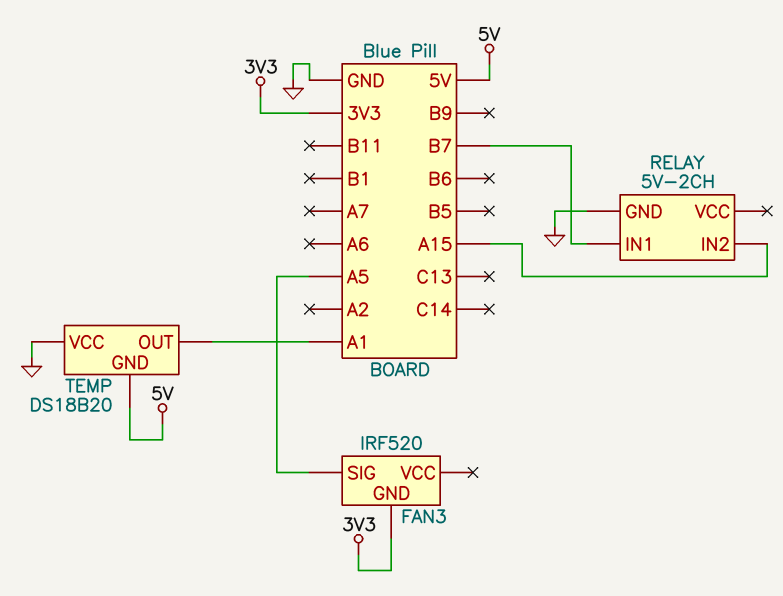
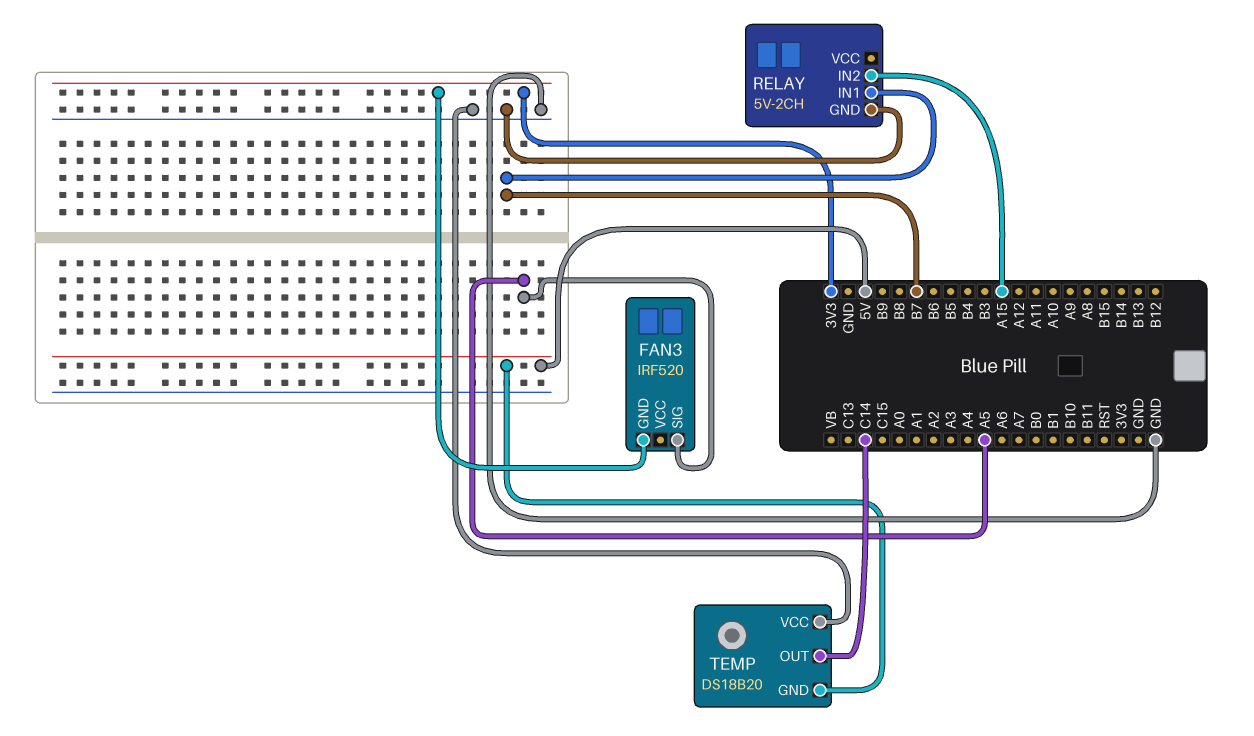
TEMP pin OUT: A1 -> C14

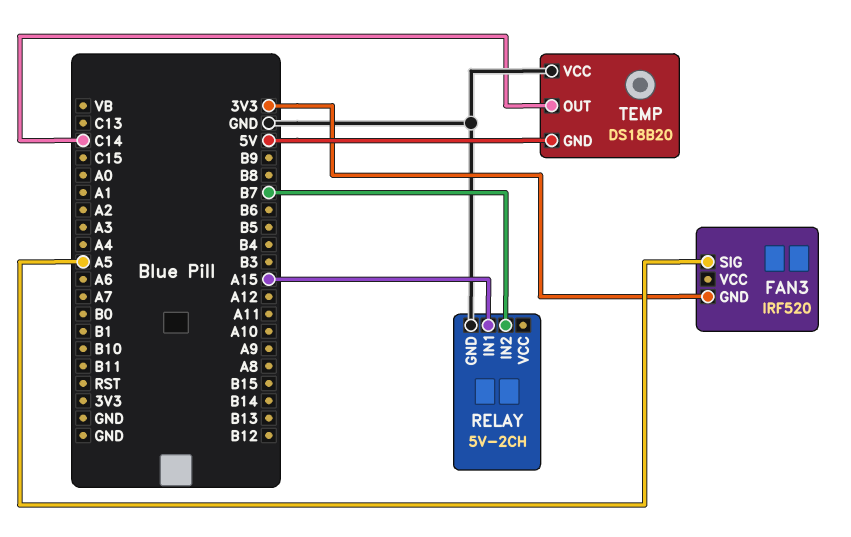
RELAY pin IN1: B7 -> A15
RELAY pin IN2: A15 -> B7

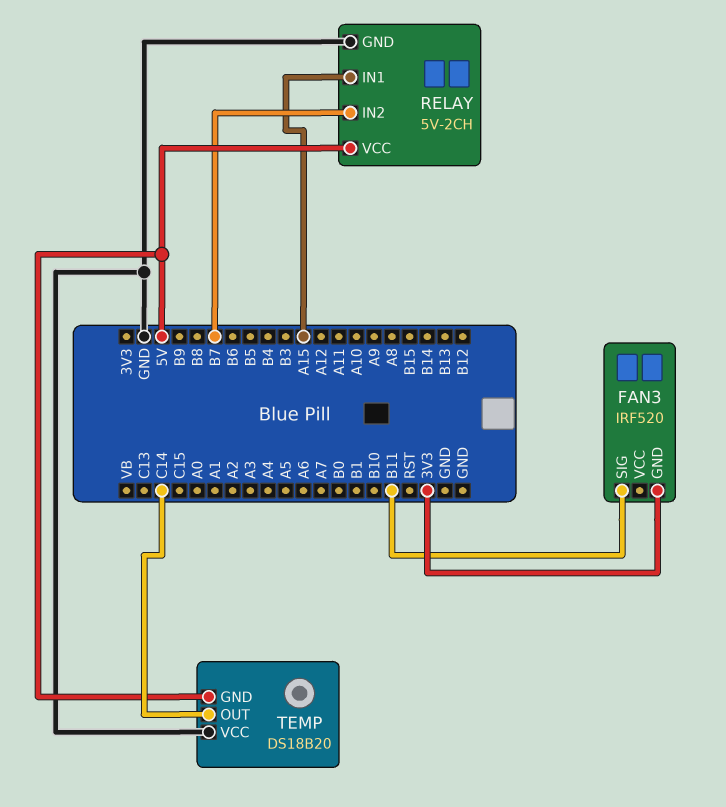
FAN3 pin SIG: A5 -> B11
RELAY pin VCC: none -> 5V

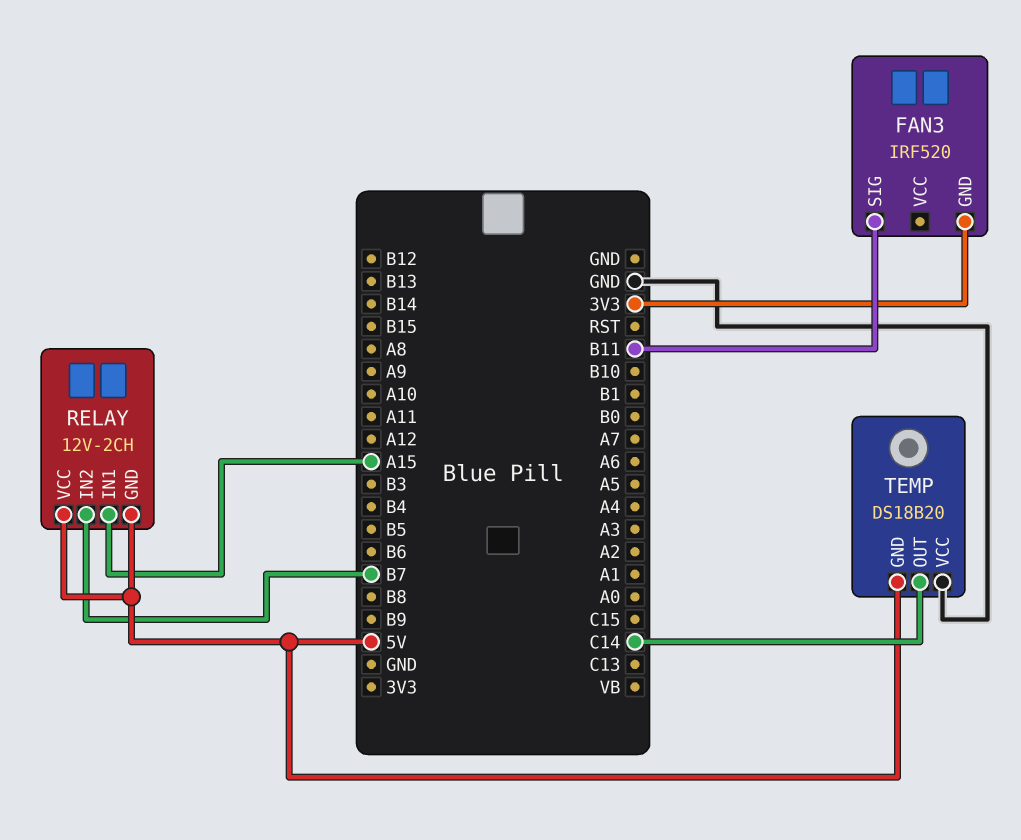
RELAY: 5V-2CH -> 12V-2CH
RELAY pin GND: GND -> 5V

